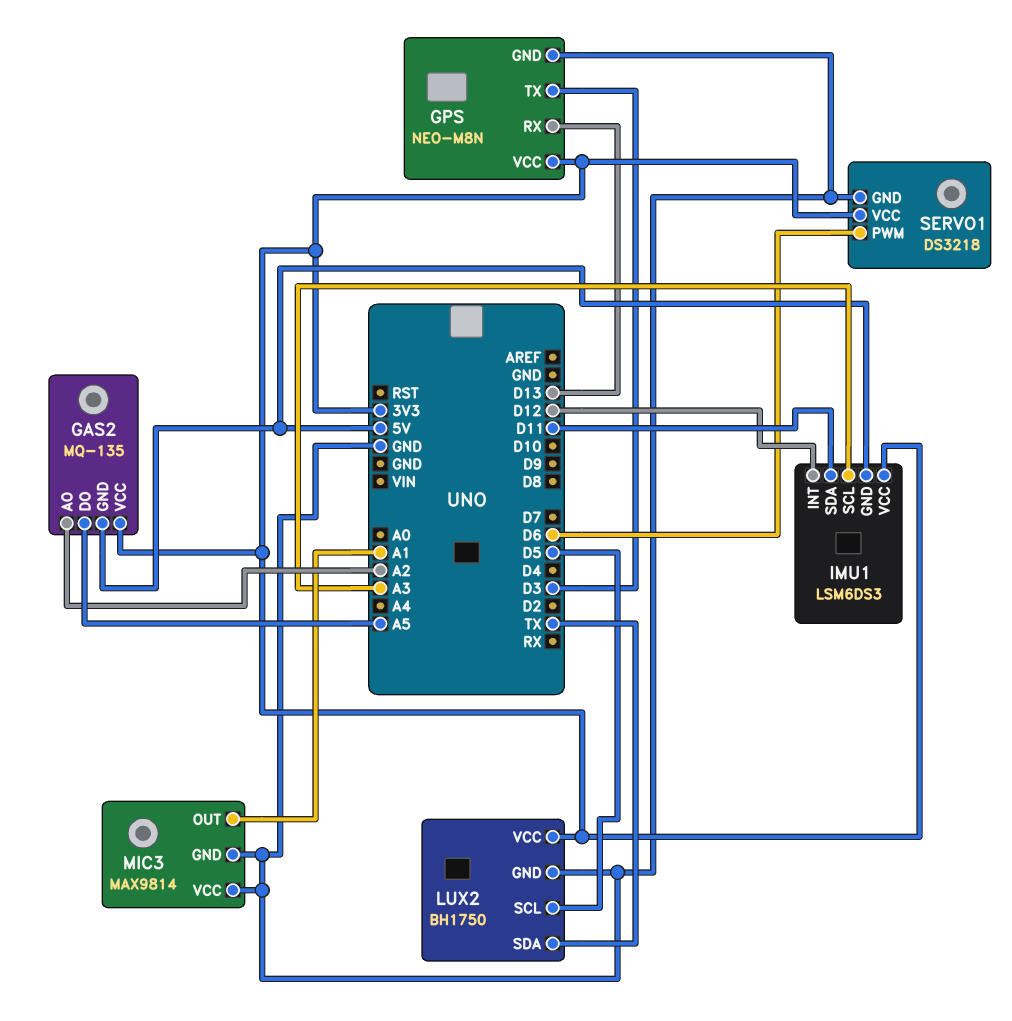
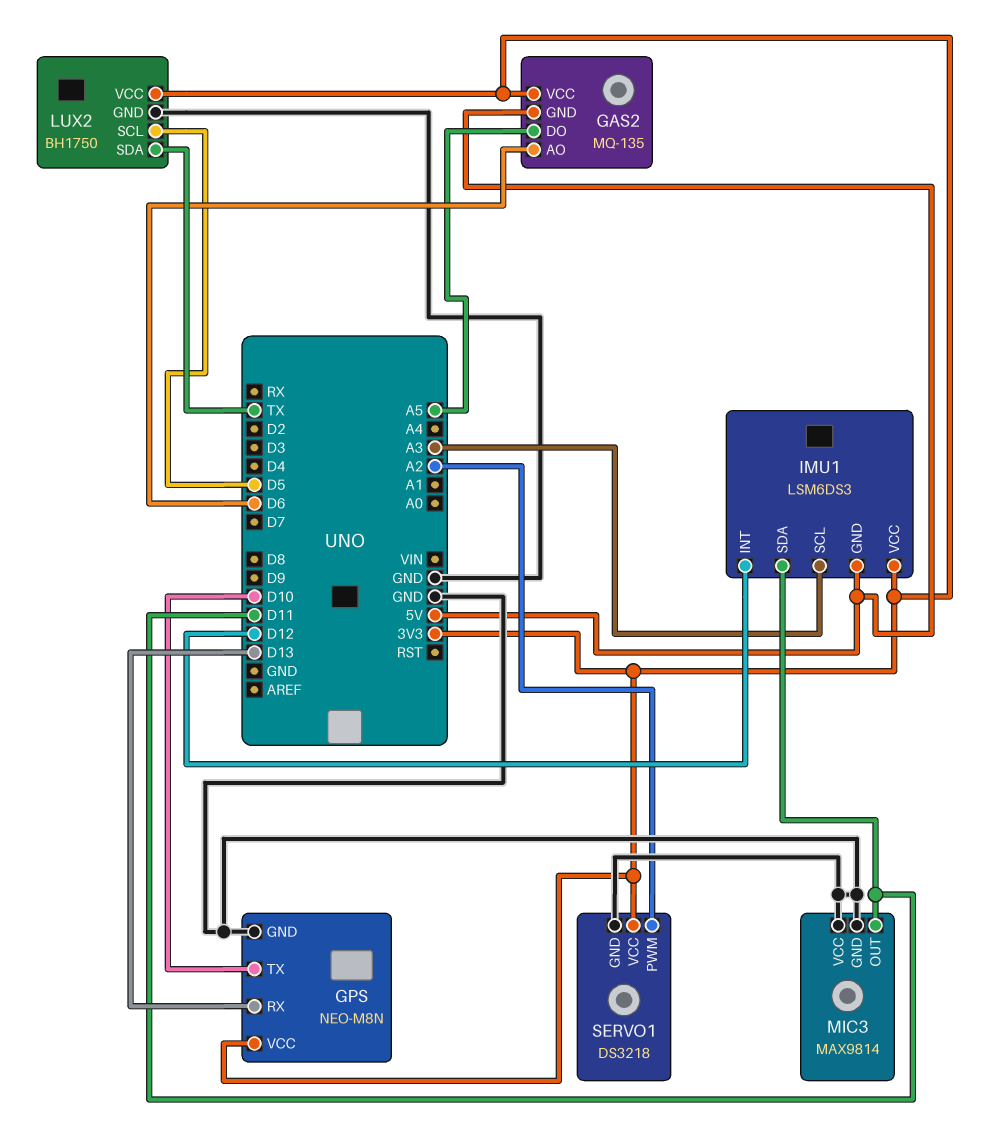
GAS2 pin AO: A2 -> D6
GPS pin TX: D3 -> D10
MIC3 pin OUT: A1 -> D11
SERVO1 pin PWM: D6 -> A2

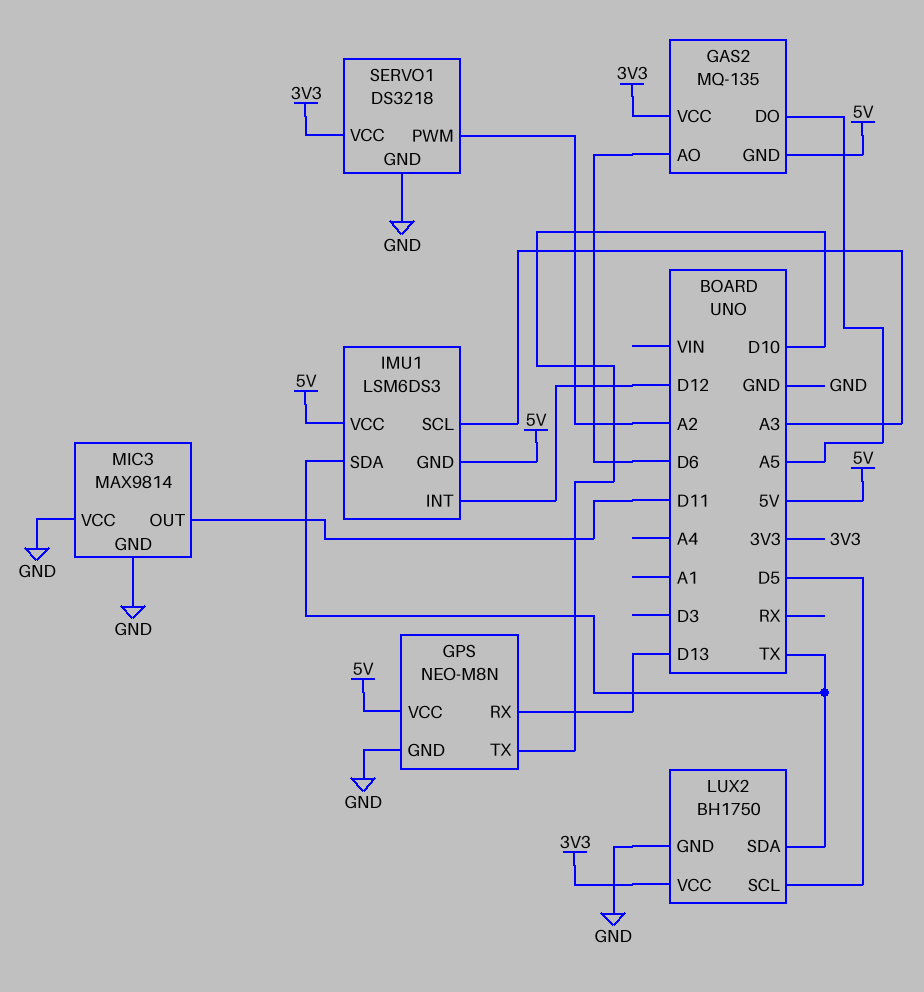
GPS pin VCC: 3V3 -> 5V
IMU1 pin SDA: D11 -> TX
IMU1 pin VCC: 3V3 -> 5V

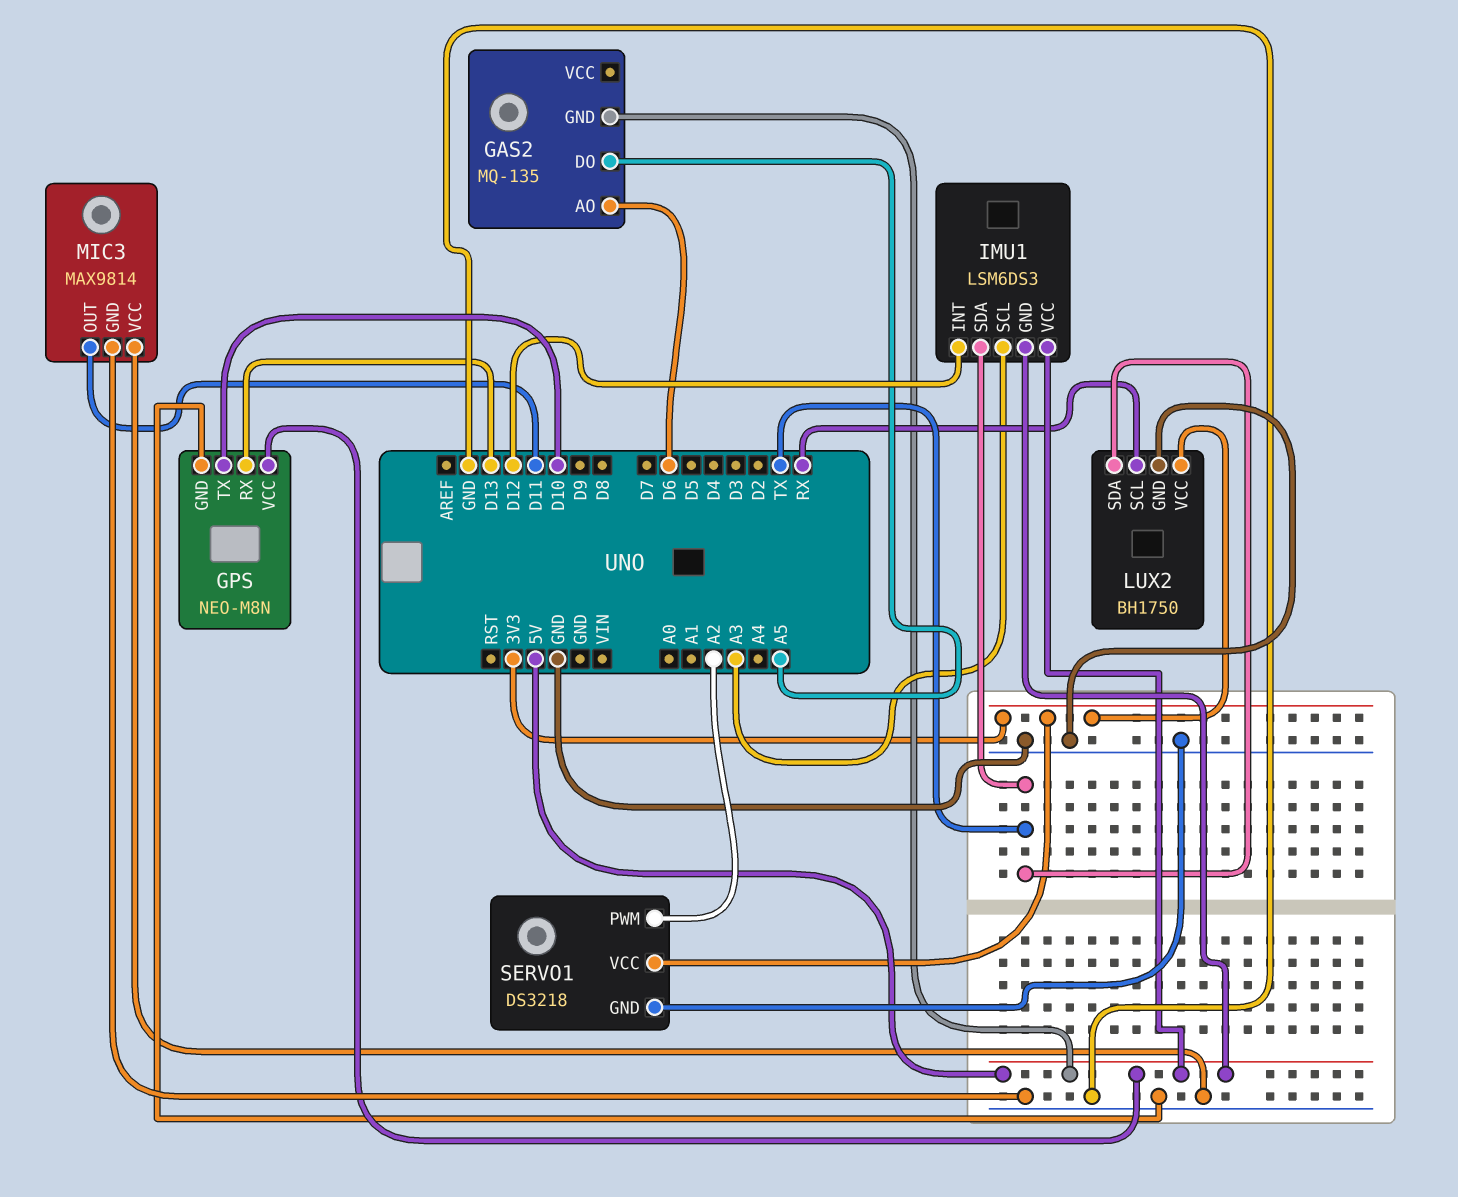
GAS2 pin VCC: 3V3 -> none
LUX2 pin SCL: D5 -> RX

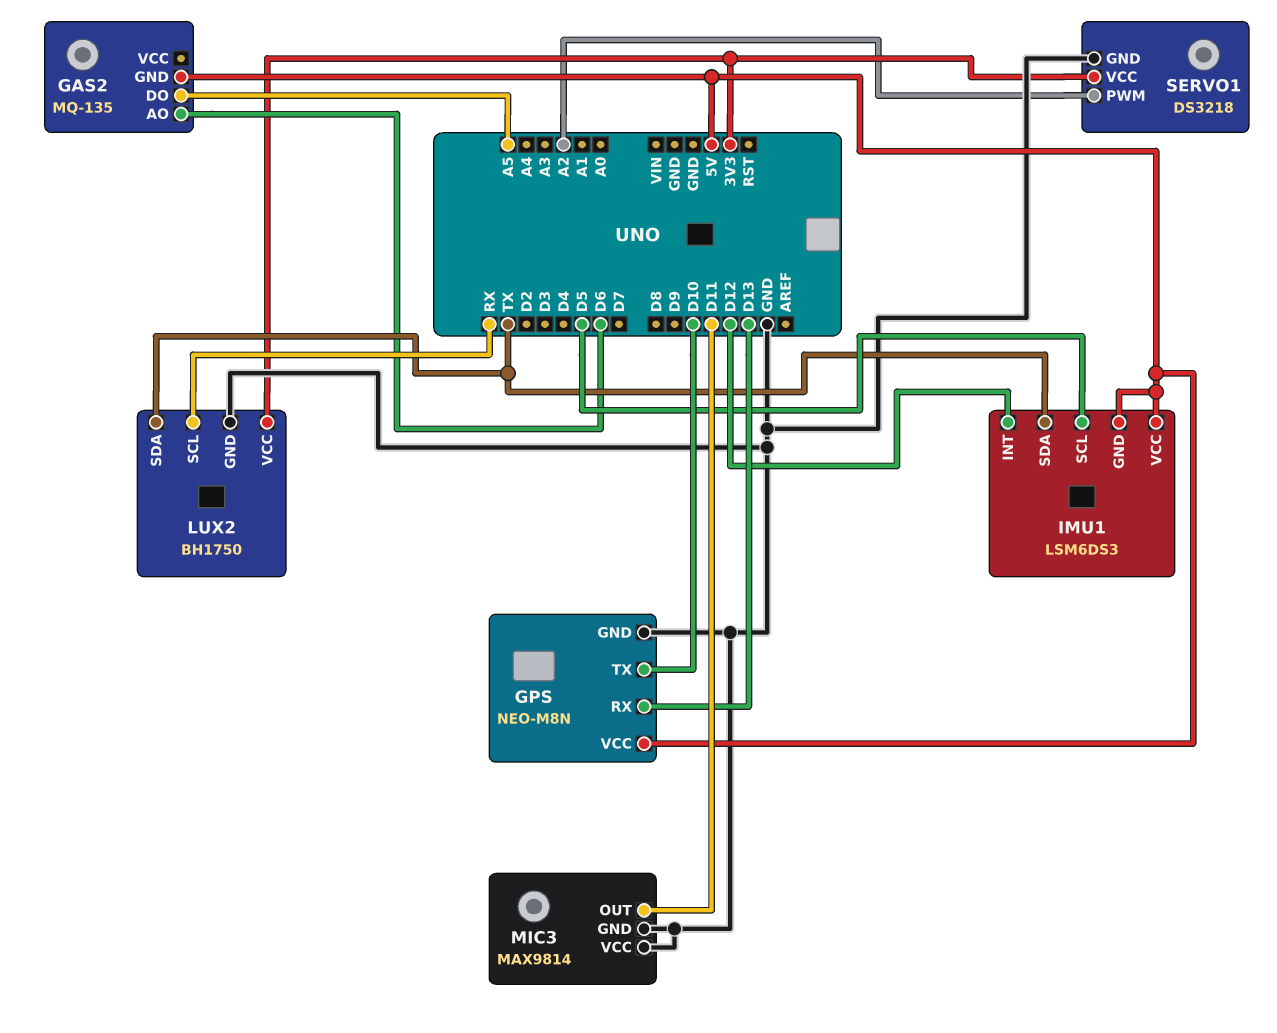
IMU1 pin SCL: A3 -> D5

